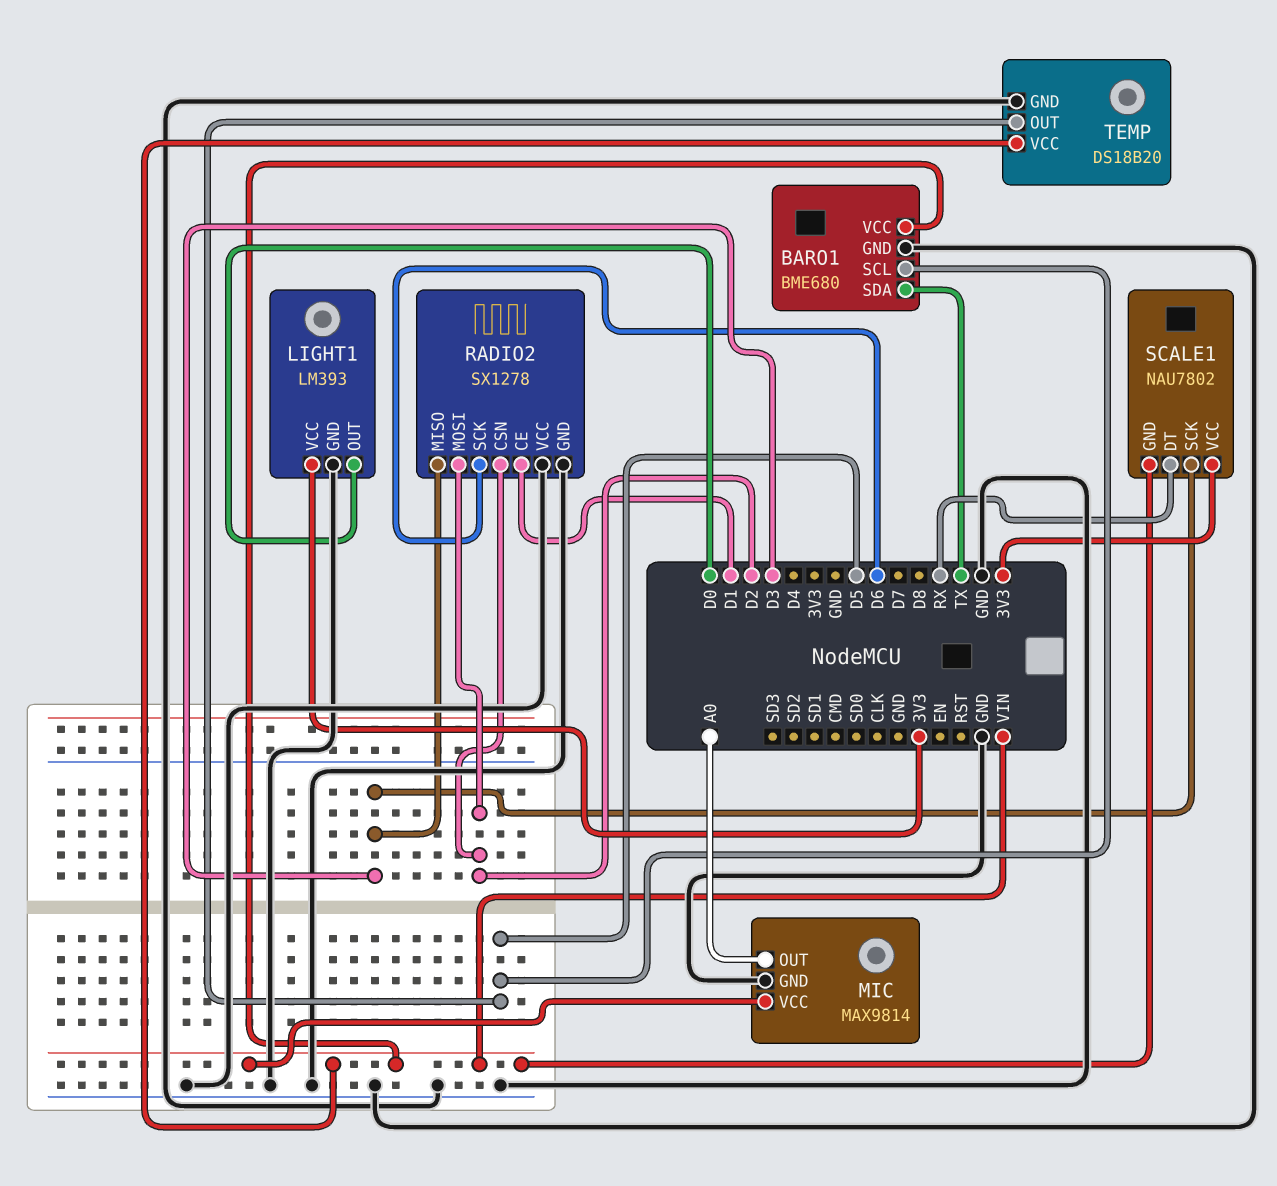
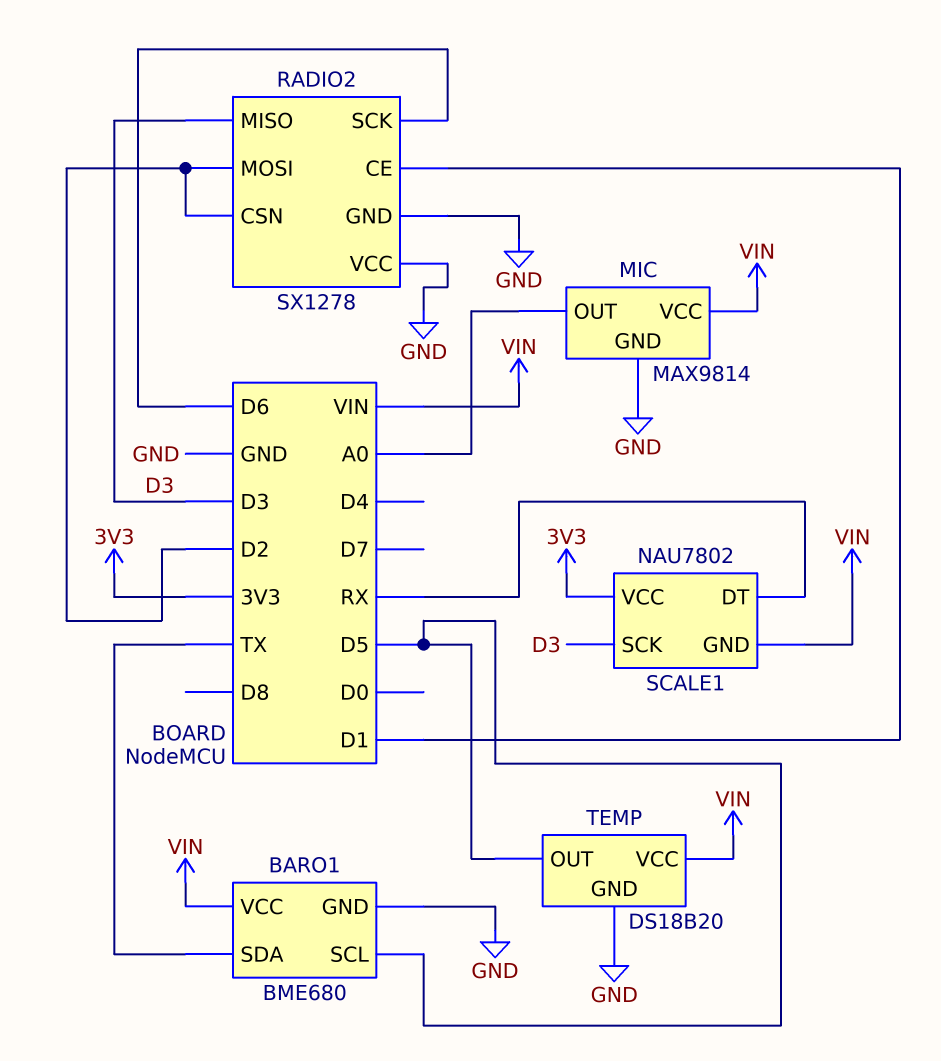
LIGHT1: LM393 -> none
LIGHT1 pin GND: GND -> none
LIGHT1 pin OUT: D0 -> none
LIGHT1 pin VCC: 3V3 -> none

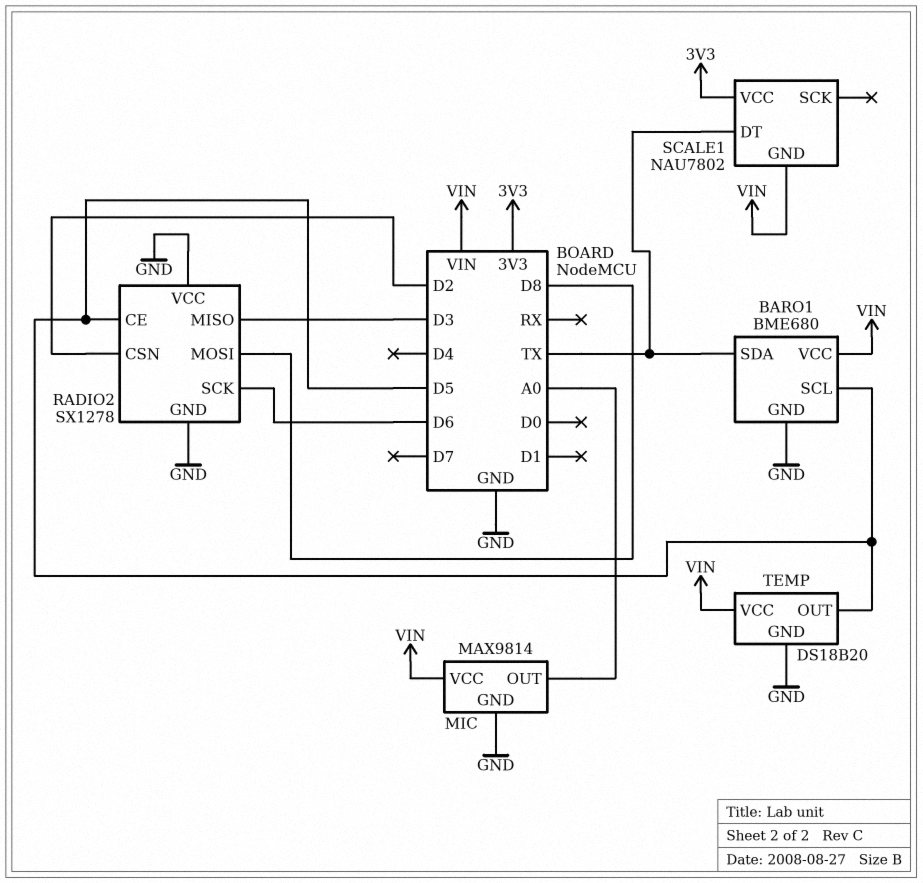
RADIO2 pin CE: D1 -> D5
RADIO2 pin MOSI: D2 -> D8
SCALE1 pin DT: RX -> TX
SCALE1 pin SCK: D3 -> none

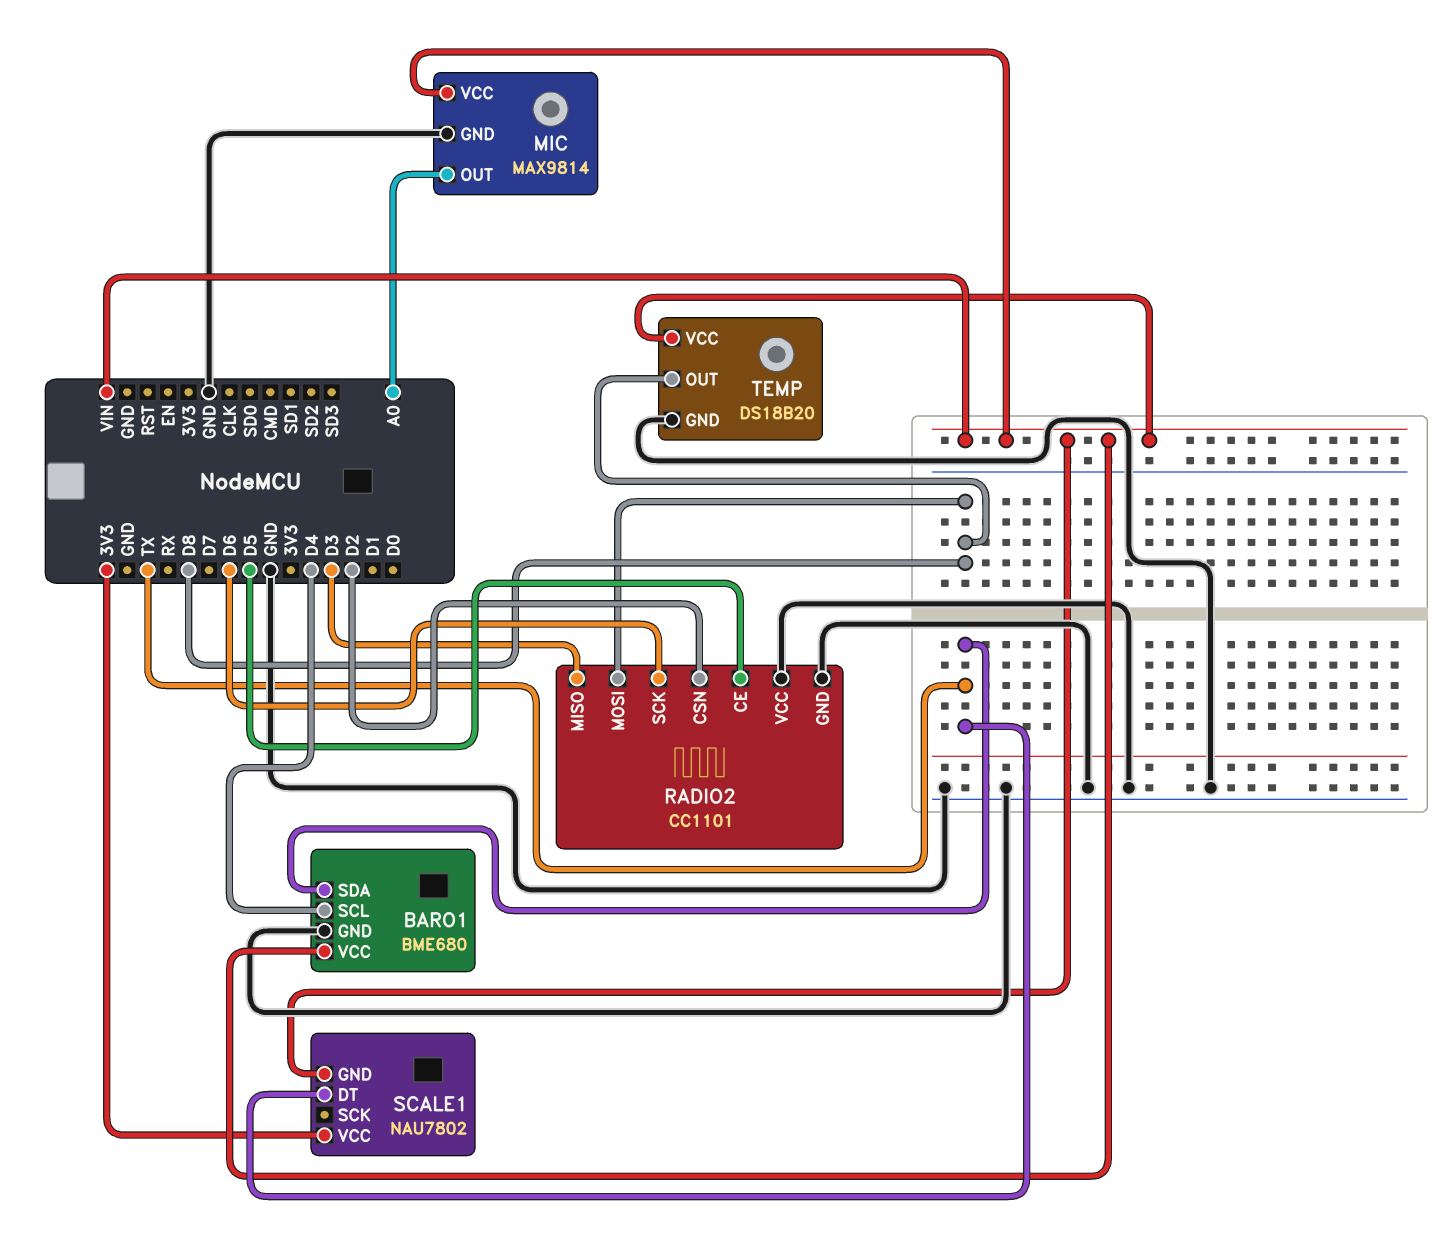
BARO1 pin SCL: D5 -> D4
RADIO2: SX1278 -> CC1101
TEMP pin OUT: D5 -> D8

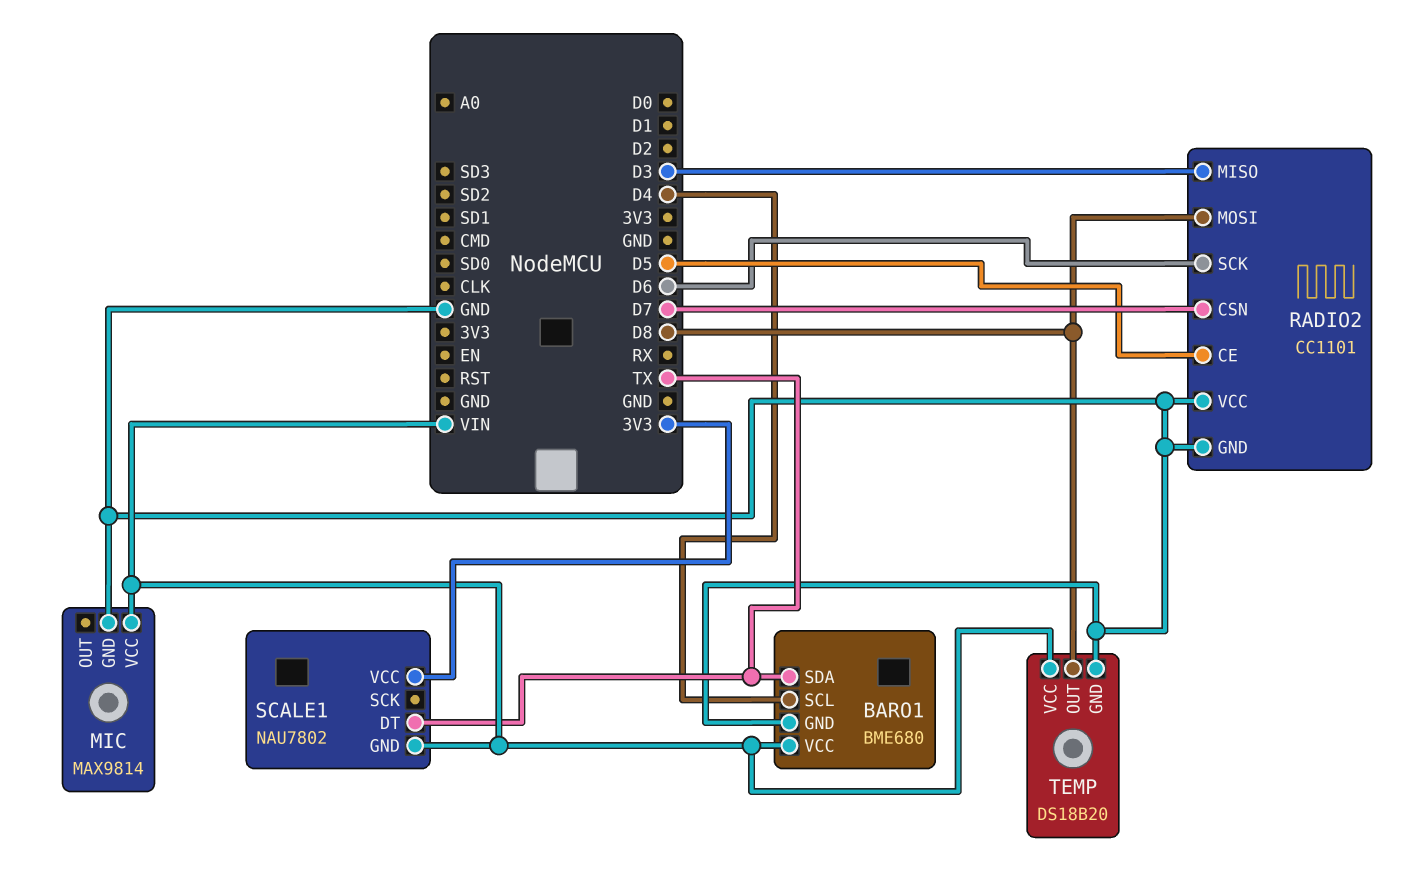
MIC pin OUT: A0 -> none
RADIO2 pin CSN: D2 -> D7

